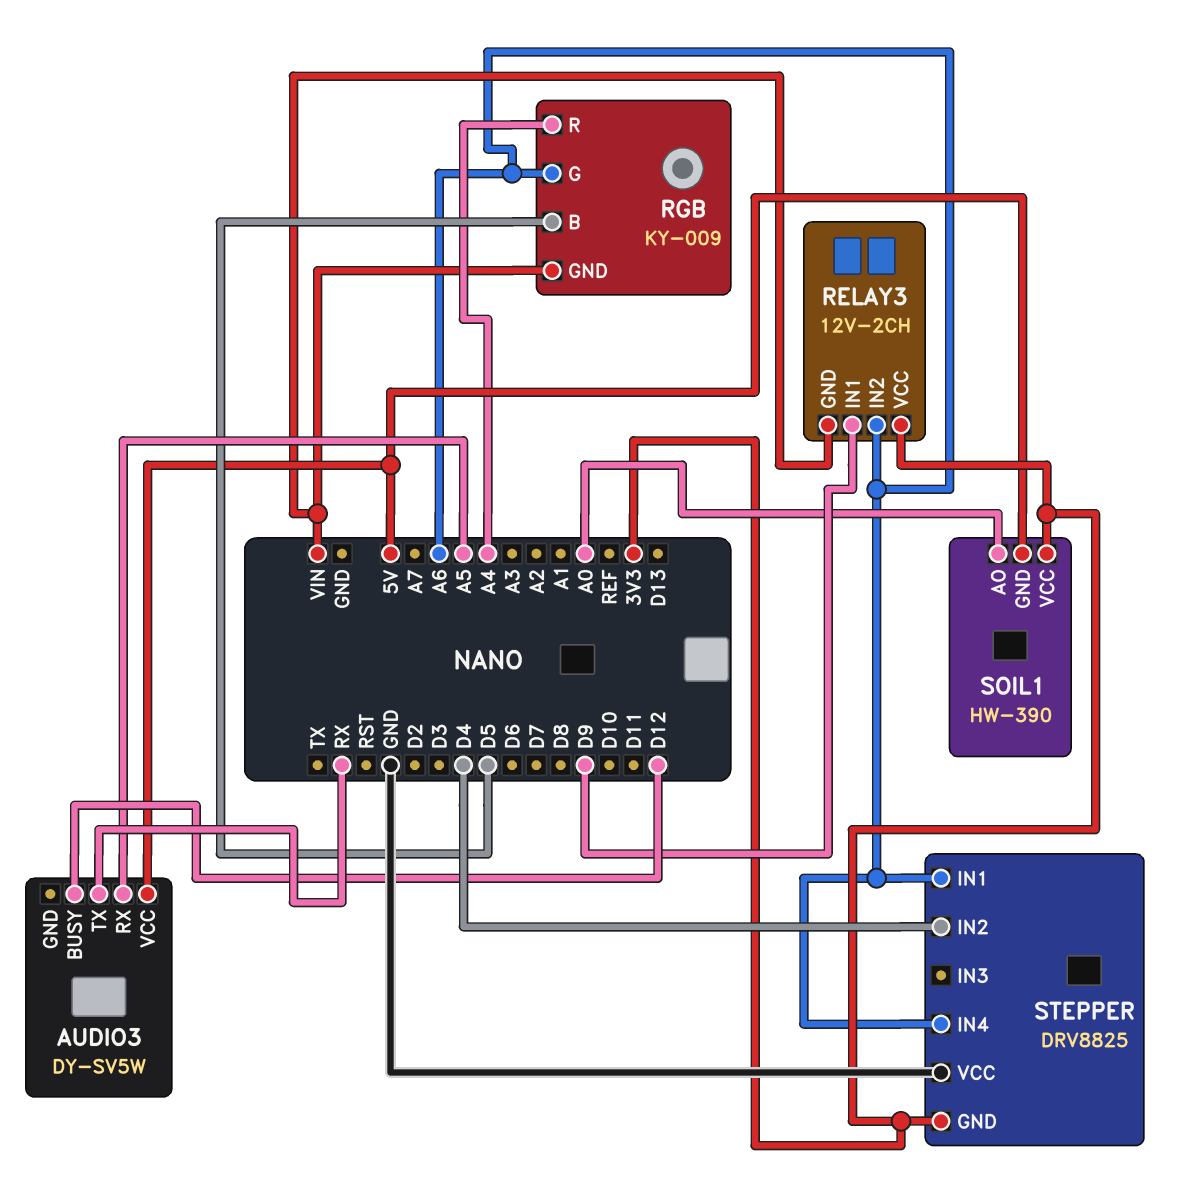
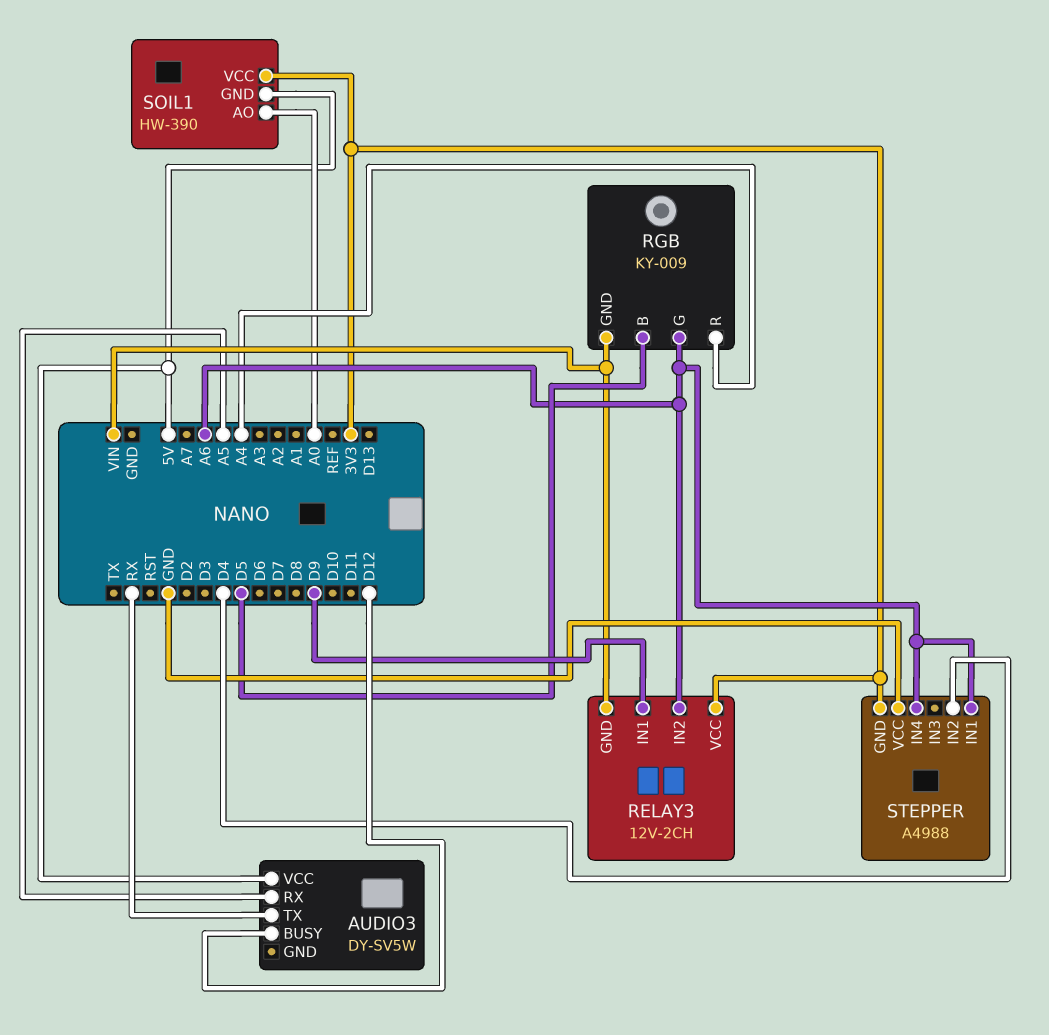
STEPPER: DRV8825 -> A4988

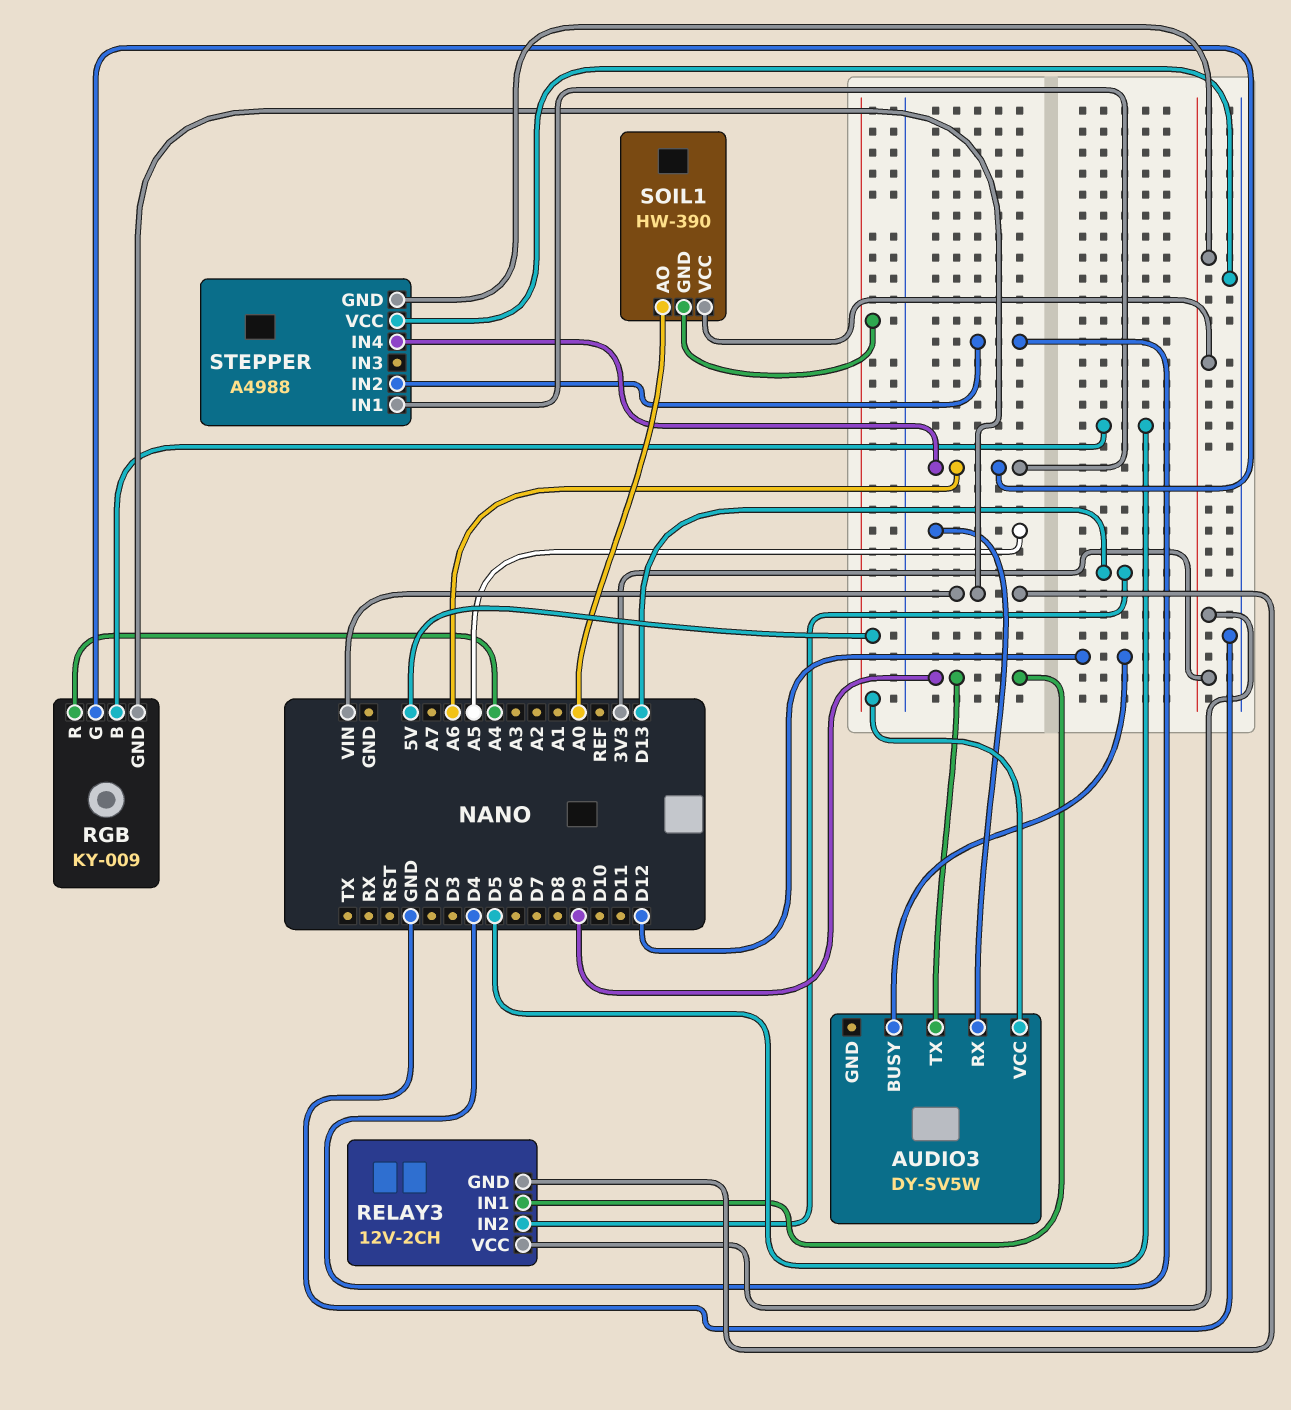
AUDIO3 pin TX: RX -> D9
RELAY3 pin IN2: A6 -> D13

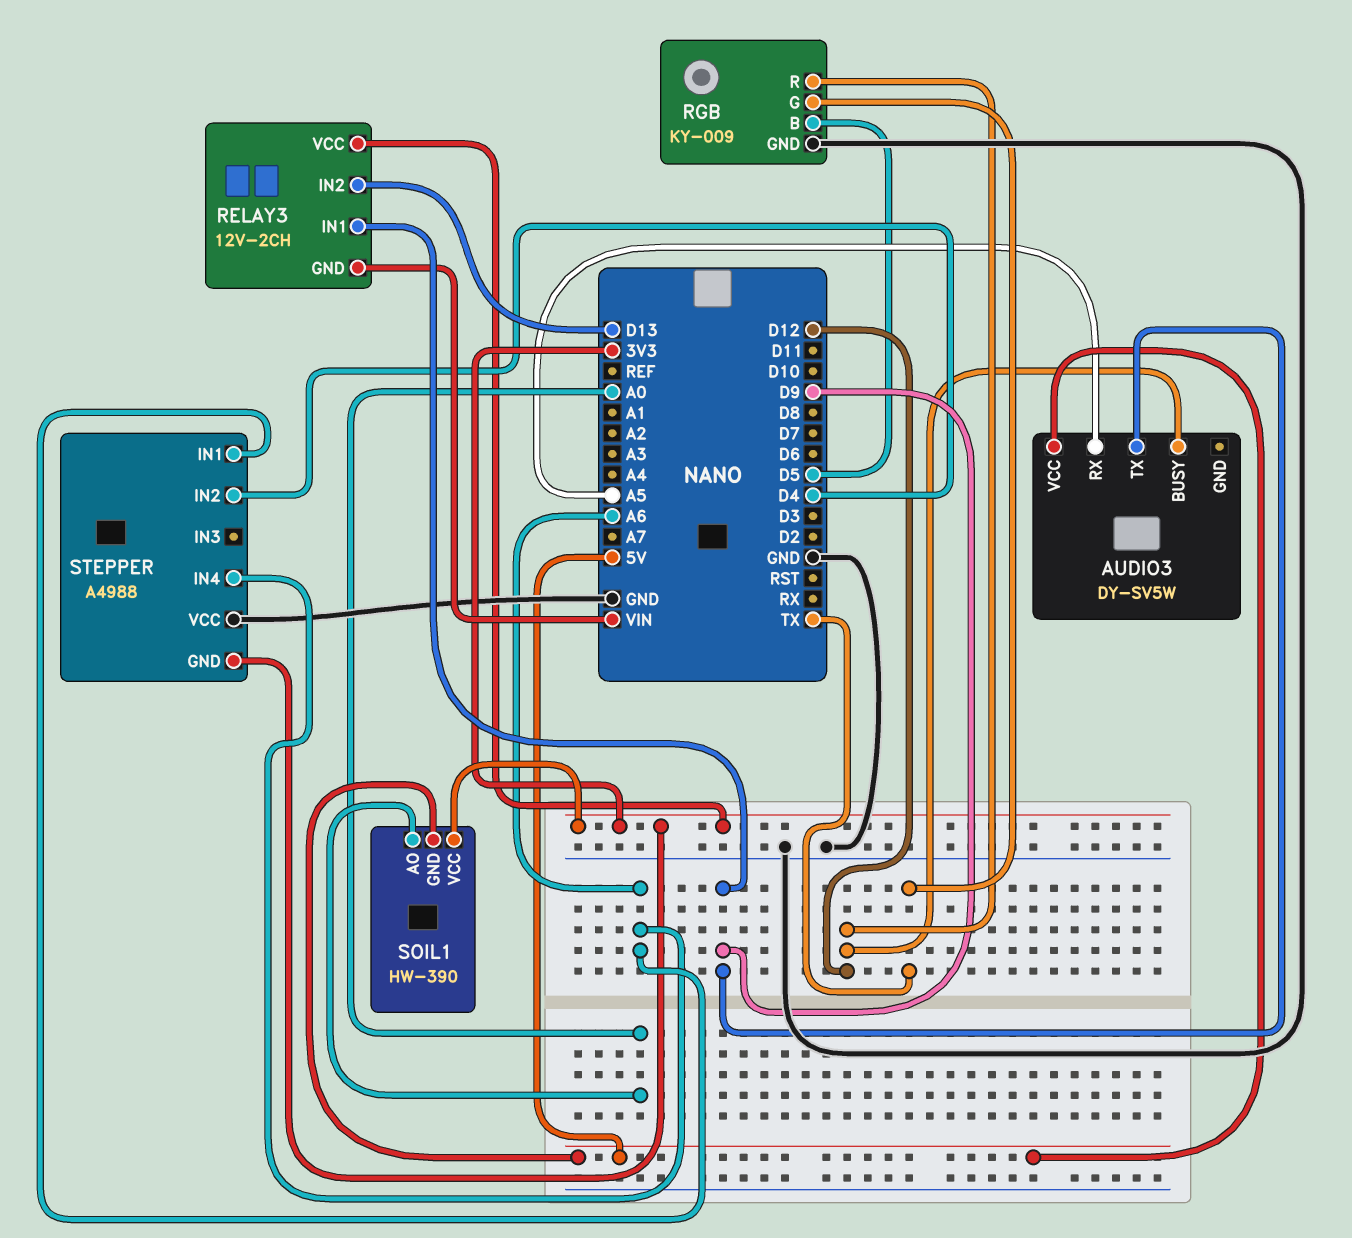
RGB pin G: A6 -> TX
RGB pin GND: VIN -> GND
RGB pin R: A4 -> D12

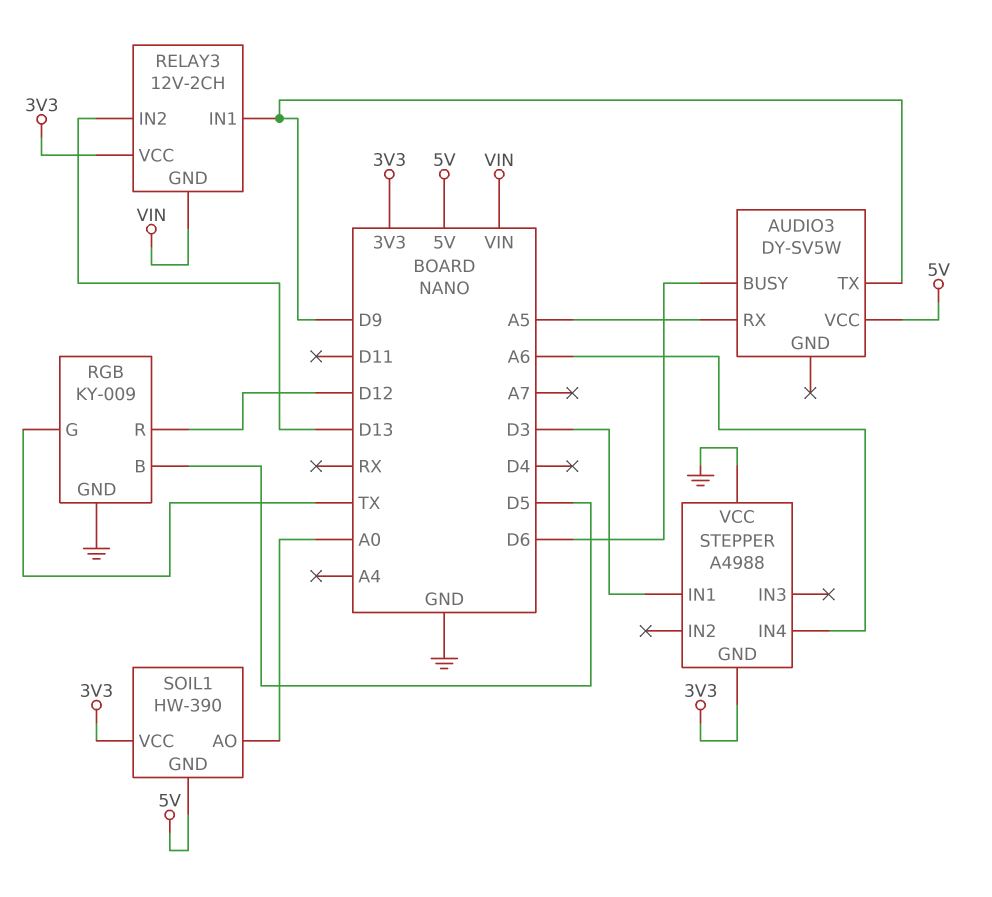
AUDIO3 pin BUSY: D12 -> D6
STEPPER pin IN1: A6 -> D3
STEPPER pin IN2: D4 -> none

